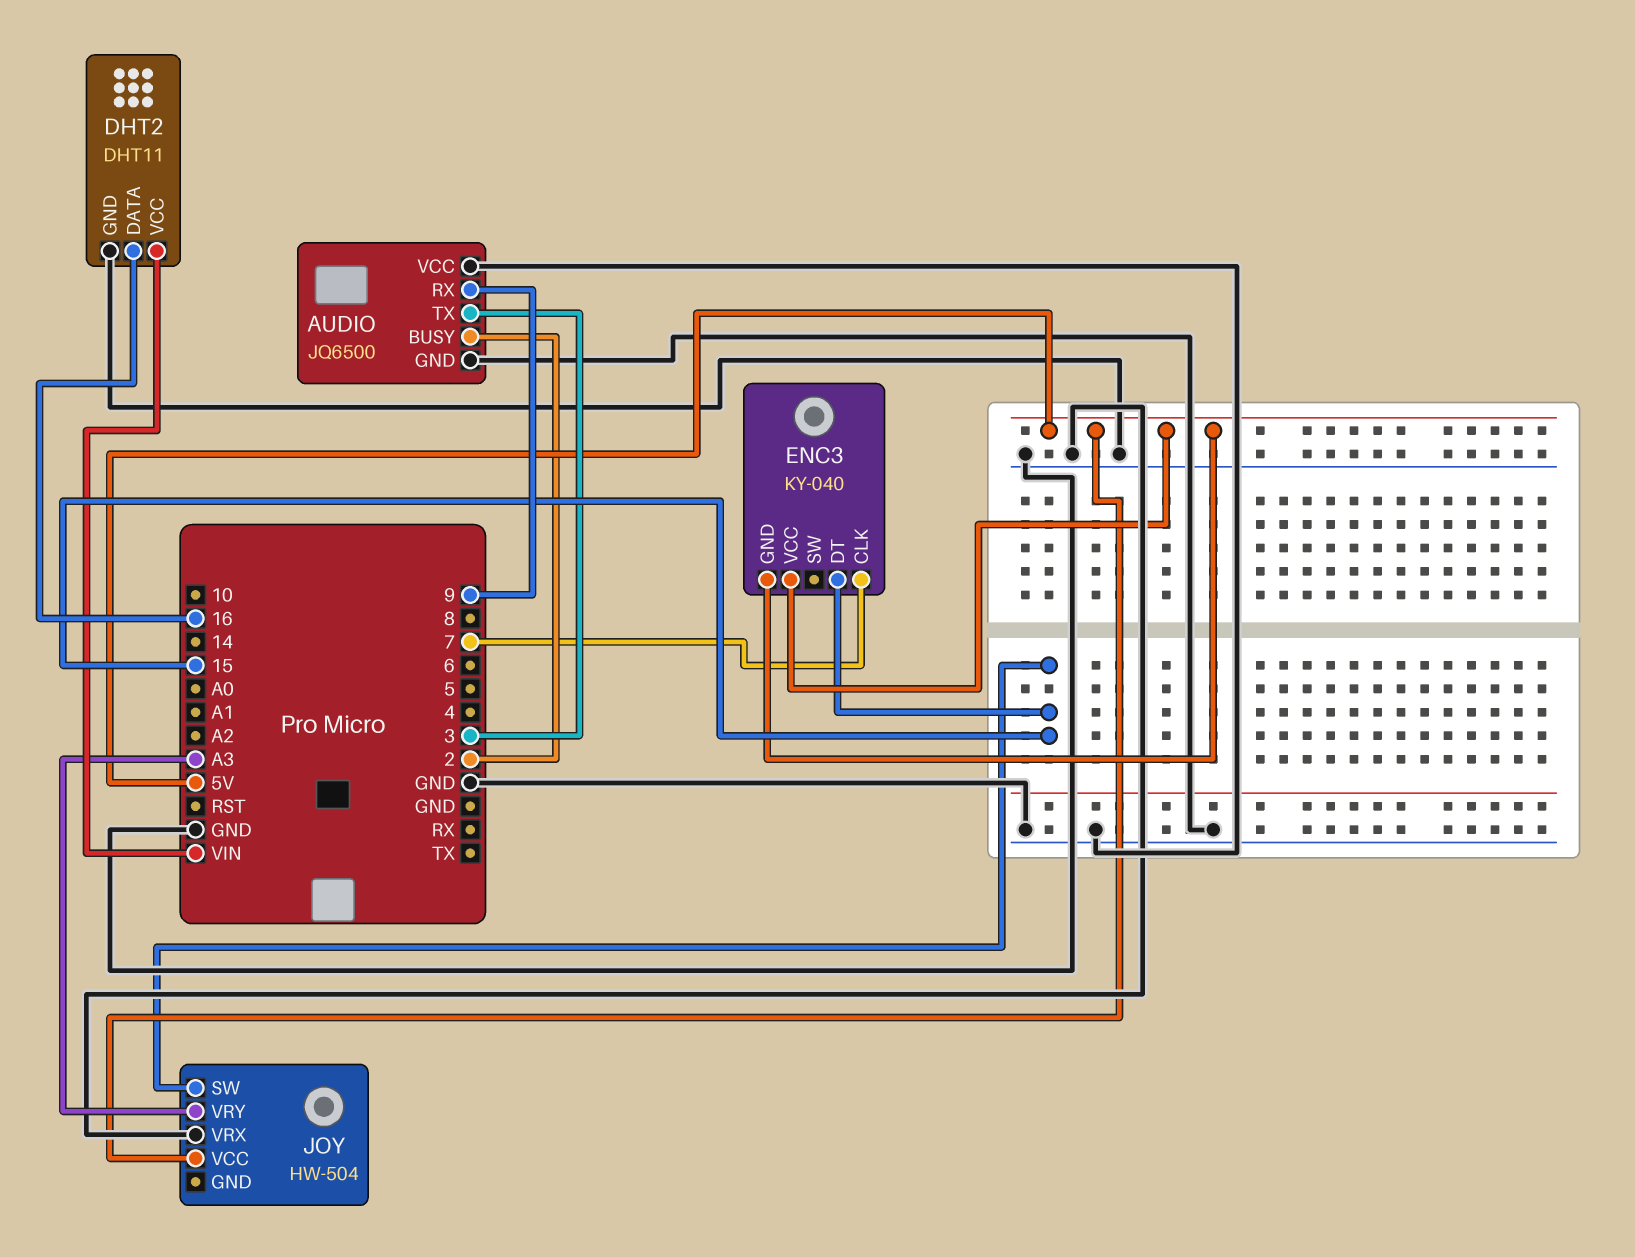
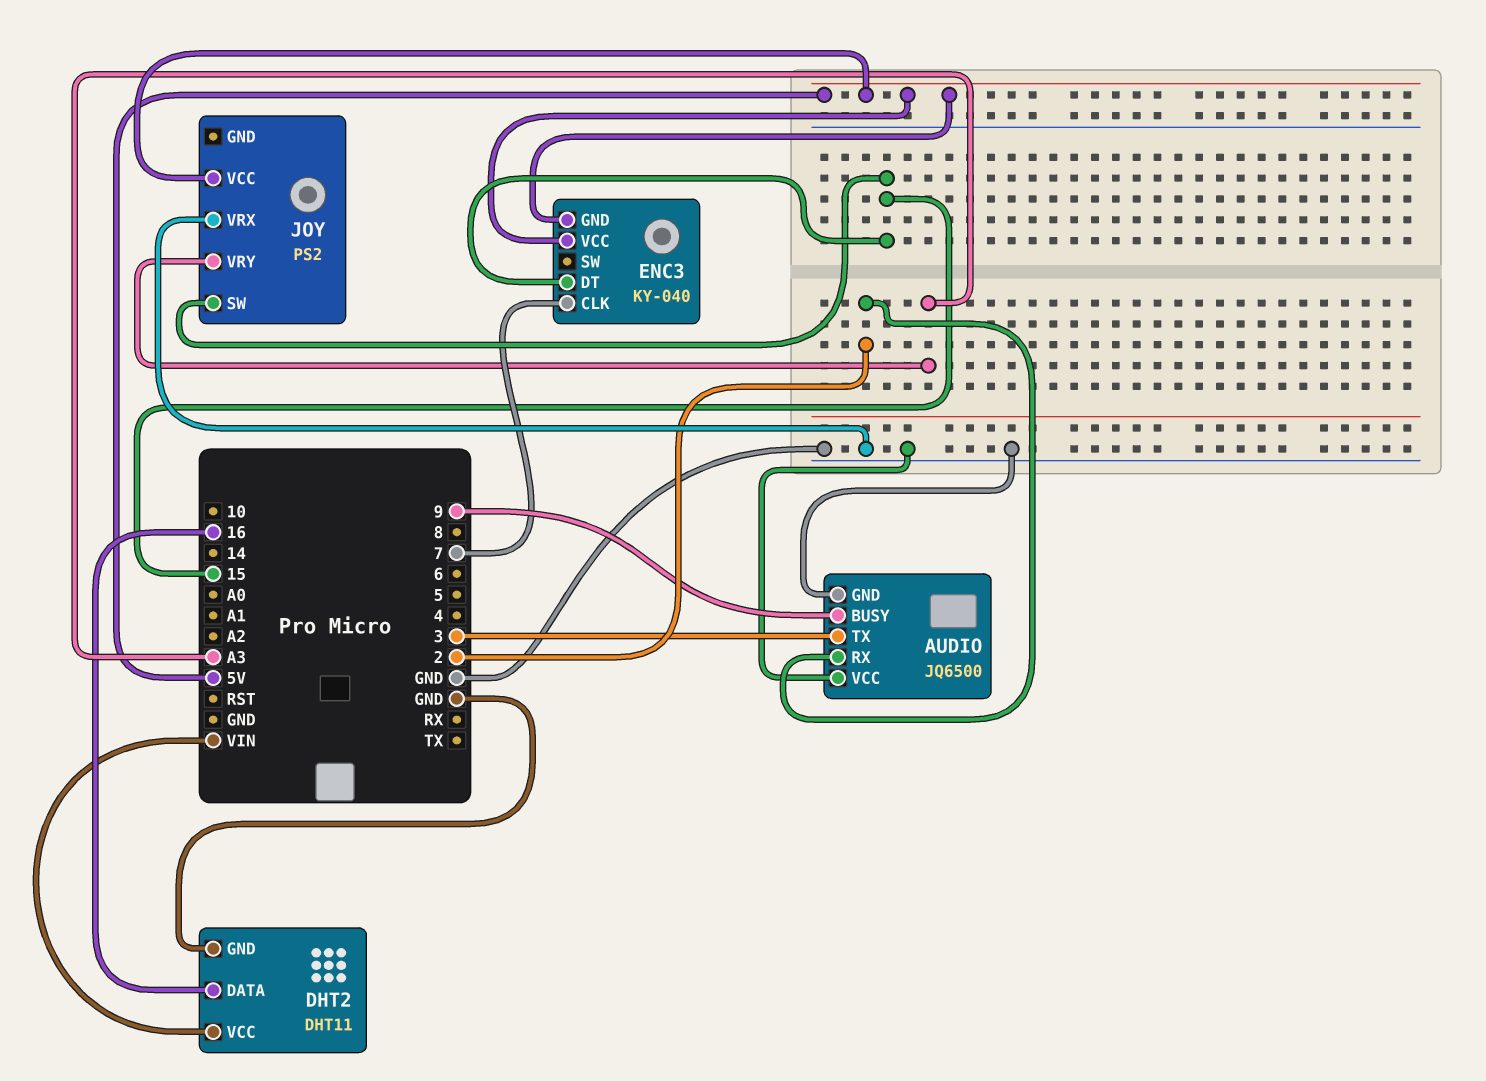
AUDIO pin BUSY: 2 -> 9
AUDIO pin RX: 9 -> 2
JOY: HW-504 -> PS2

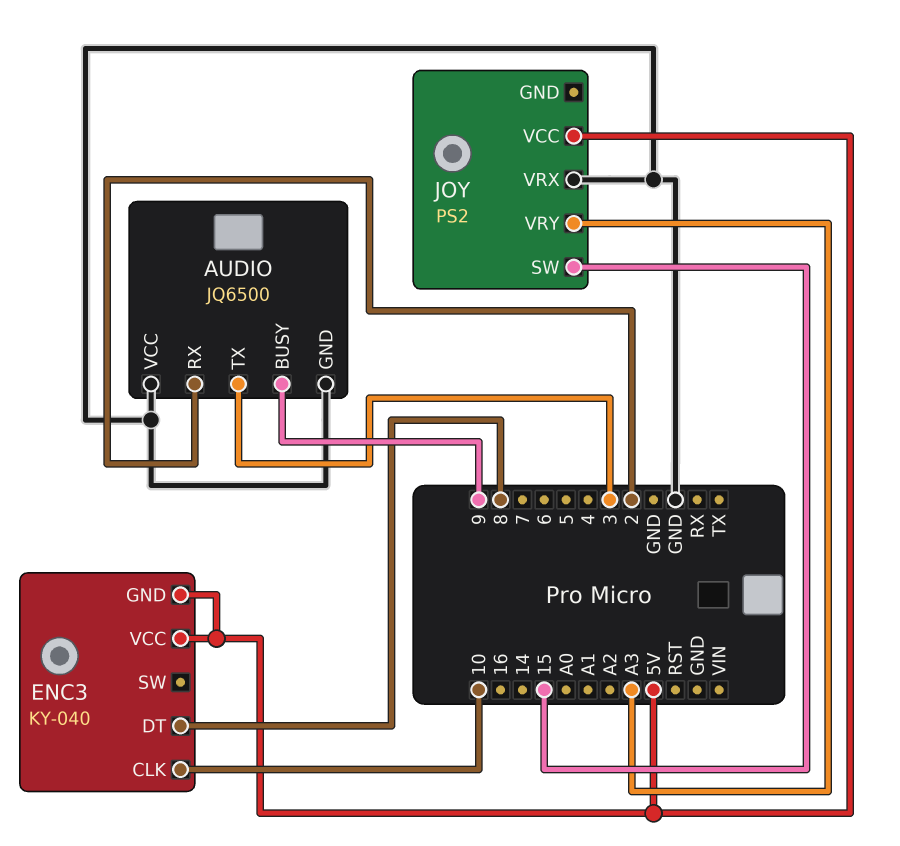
DHT2: DHT11 -> none
DHT2 pin DATA: 16 -> none
DHT2 pin GND: GND -> none
DHT2 pin VCC: VIN -> none
ENC3 pin CLK: 7 -> 10
ENC3 pin DT: 15 -> 8

